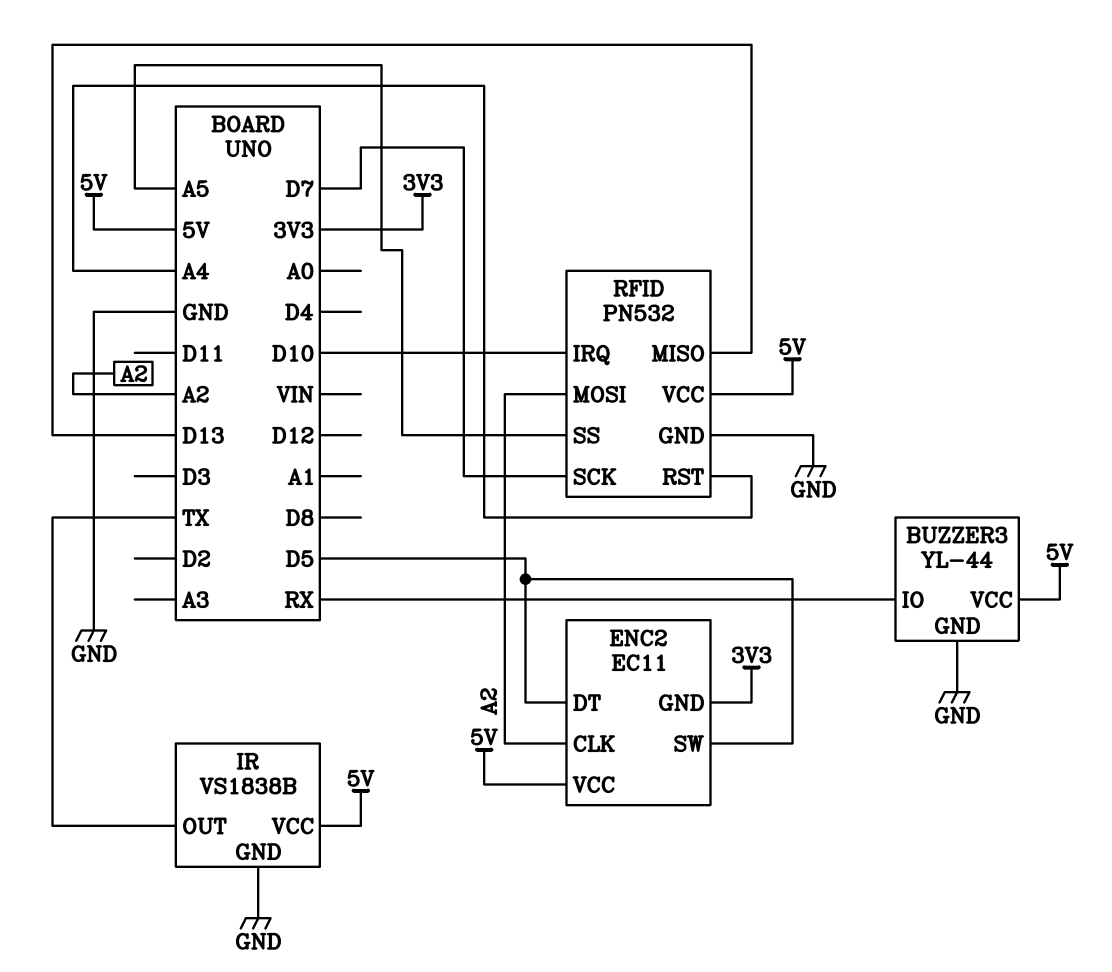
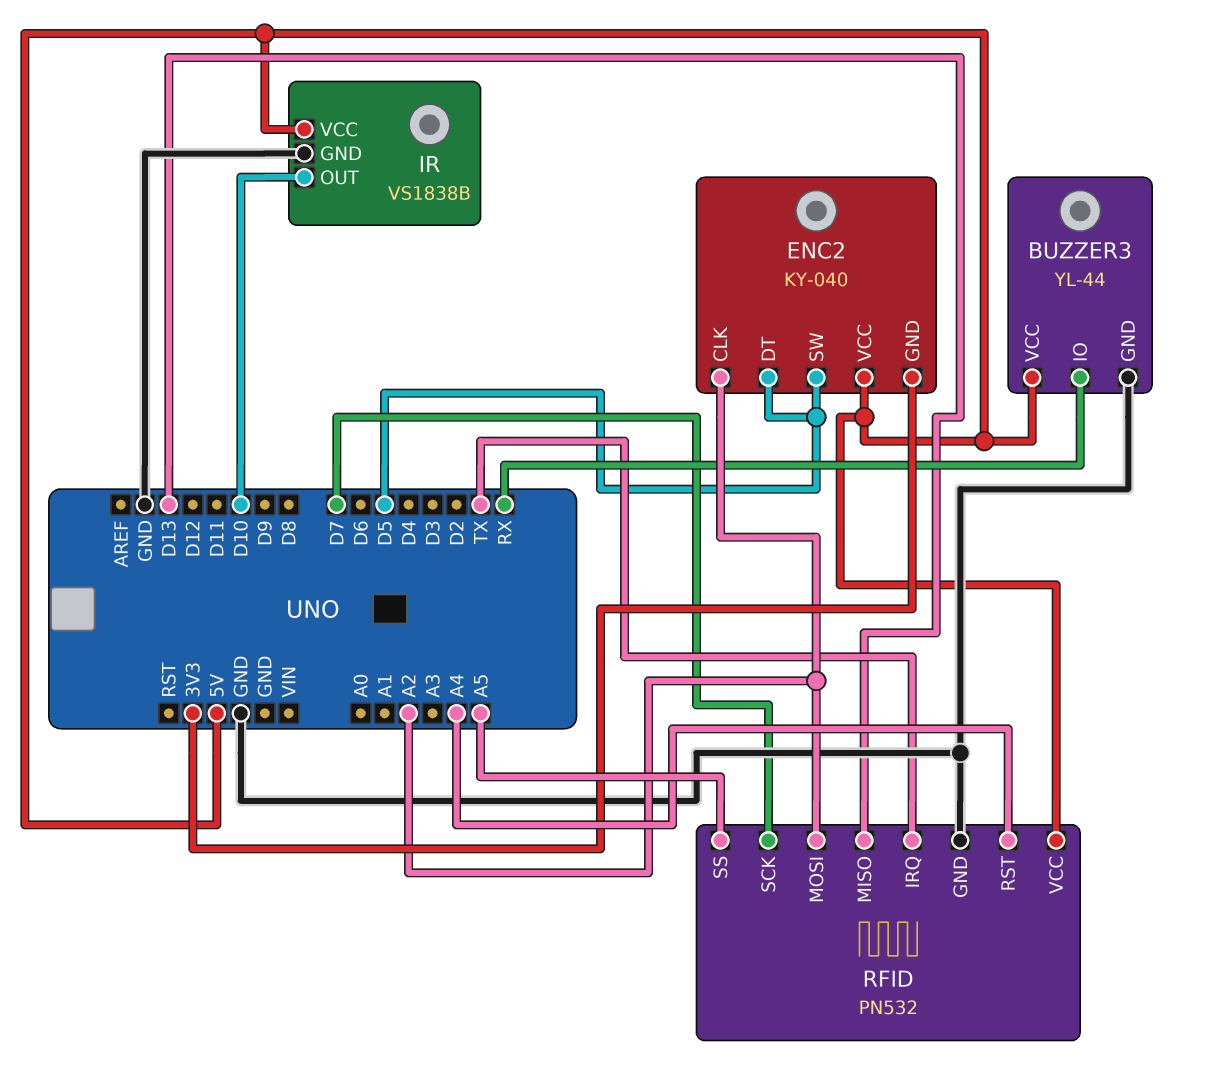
ENC2: EC11 -> KY-040
IR pin OUT: TX -> D10
RFID pin IRQ: D10 -> TX

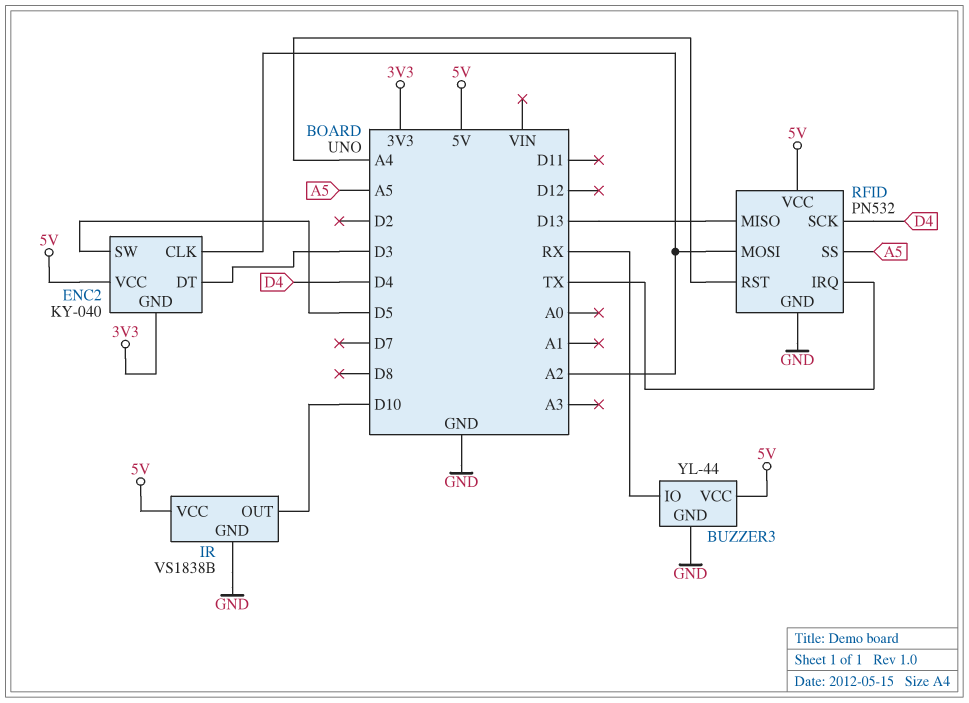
ENC2 pin DT: D5 -> D3
RFID pin SCK: D7 -> D4

